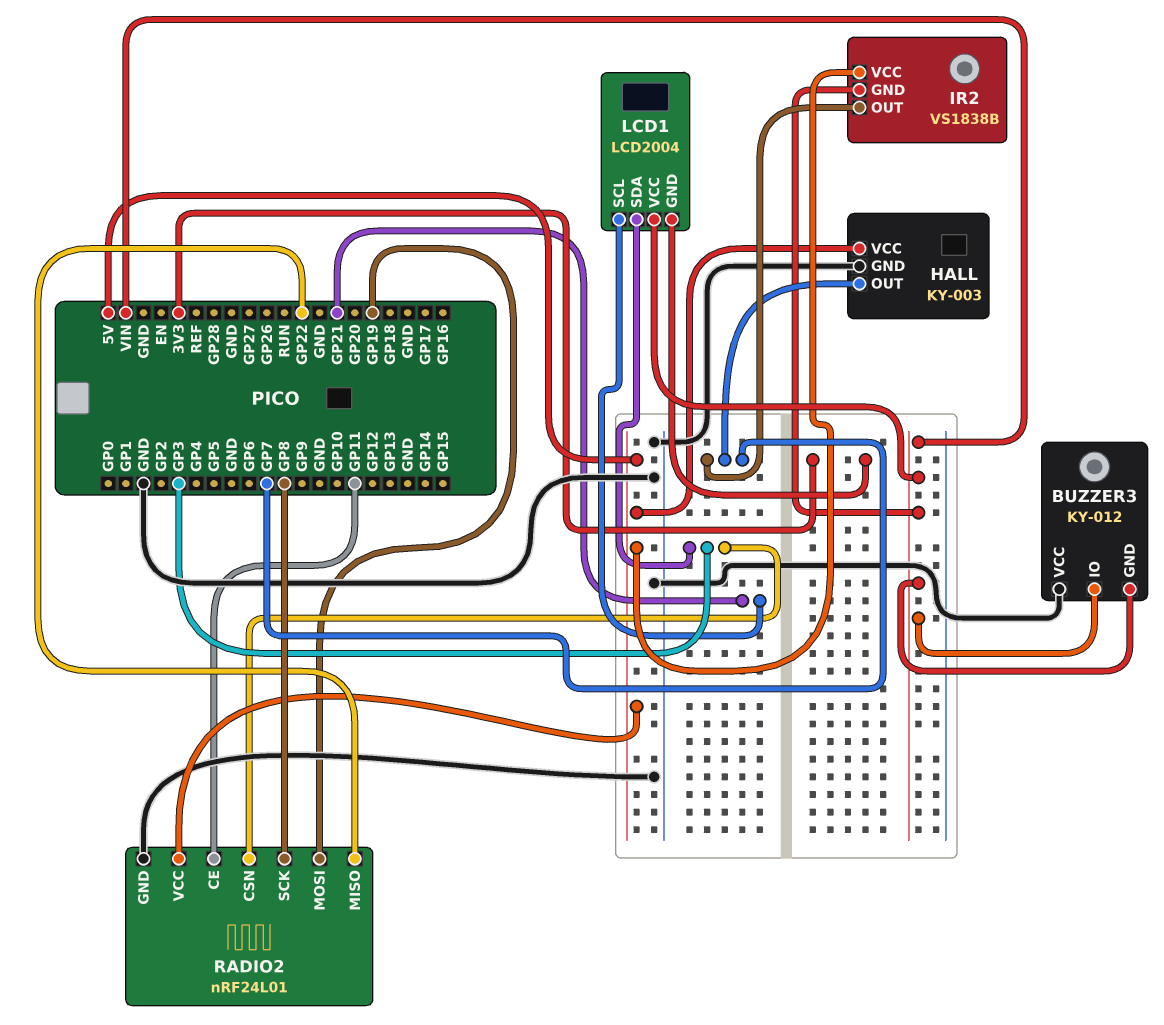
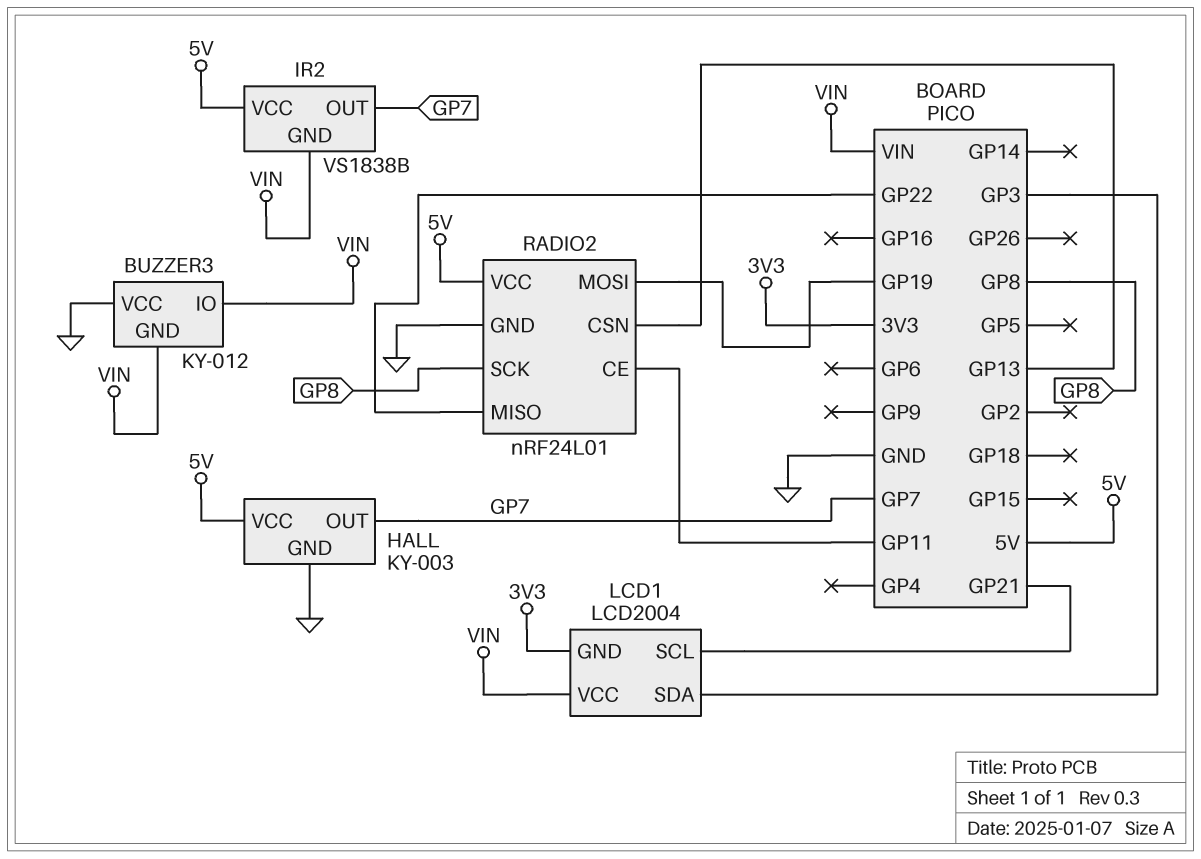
RADIO2 pin CSN: GP3 -> GP13

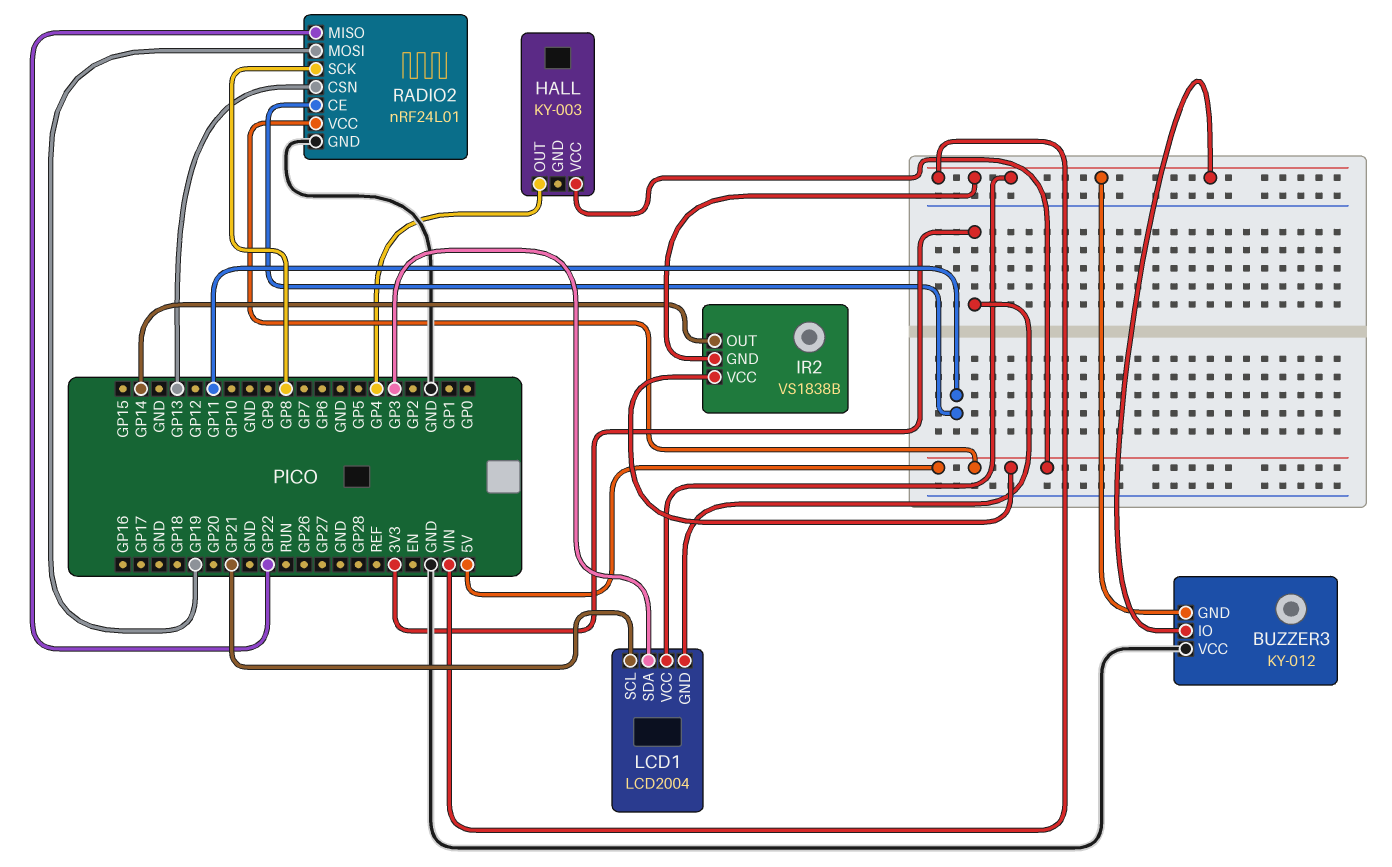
HALL pin GND: GND -> none
HALL pin OUT: GP7 -> GP4
IR2 pin OUT: GP7 -> GP14

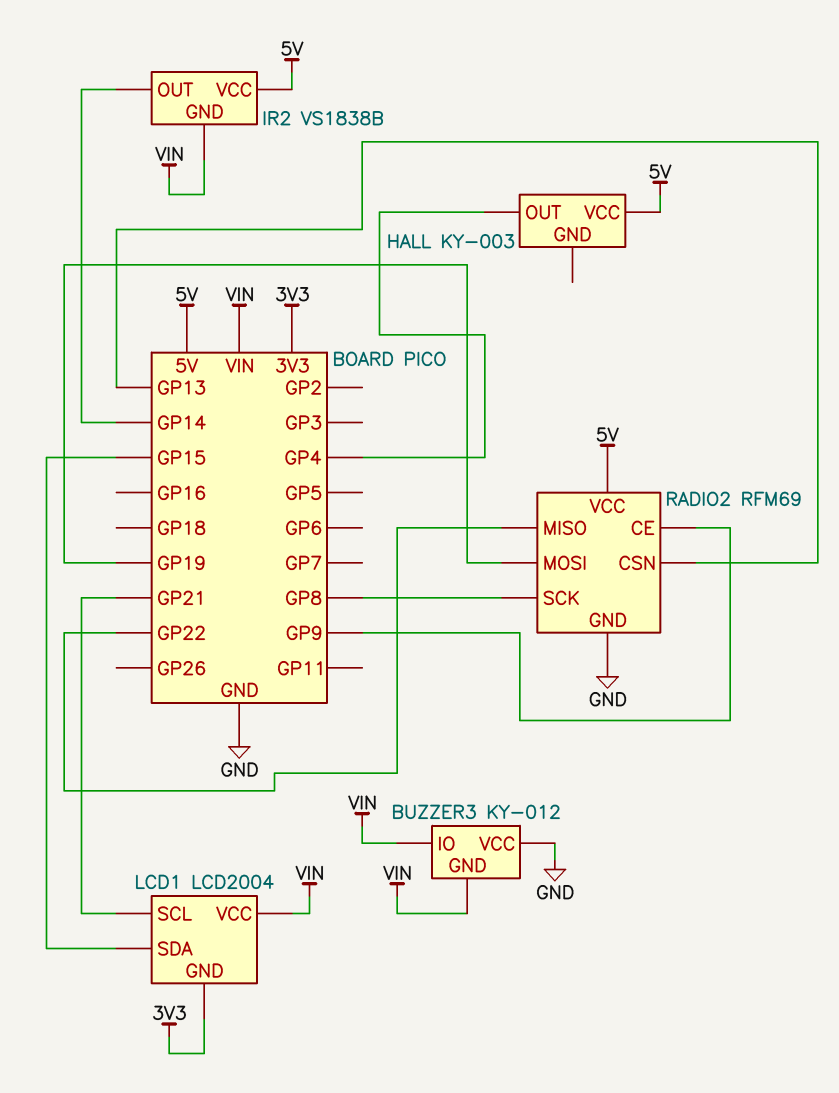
LCD1 pin SDA: GP3 -> GP15
RADIO2: nRF24L01 -> RFM69
RADIO2 pin CE: GP11 -> GP9

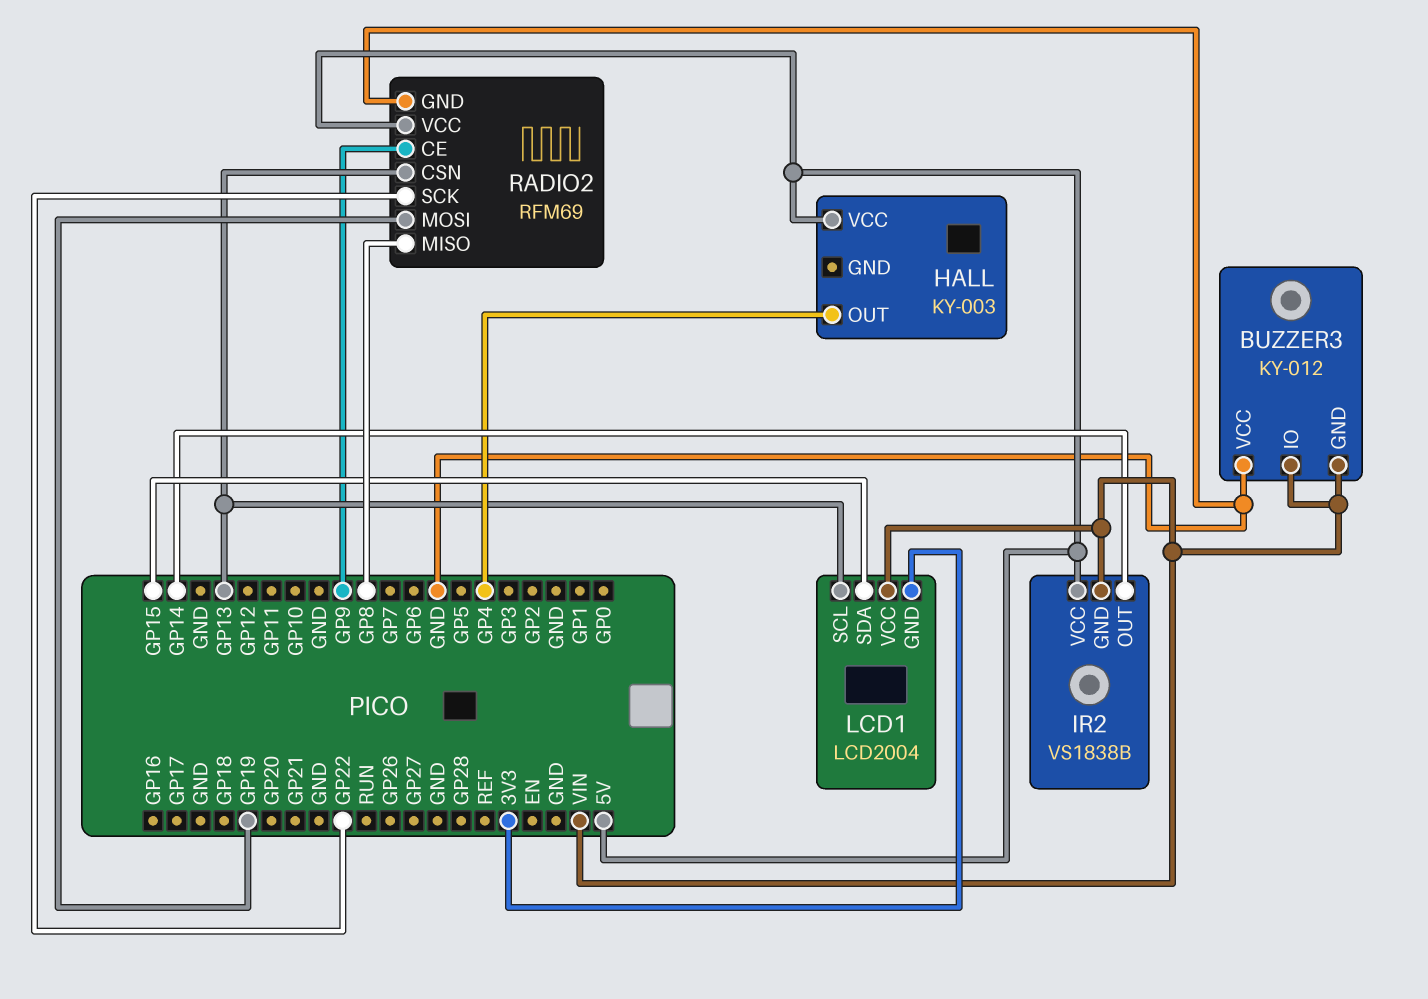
LCD1 pin SCL: GP21 -> GP13
RADIO2 pin MISO: GP22 -> GP8
RADIO2 pin SCK: GP8 -> GP22

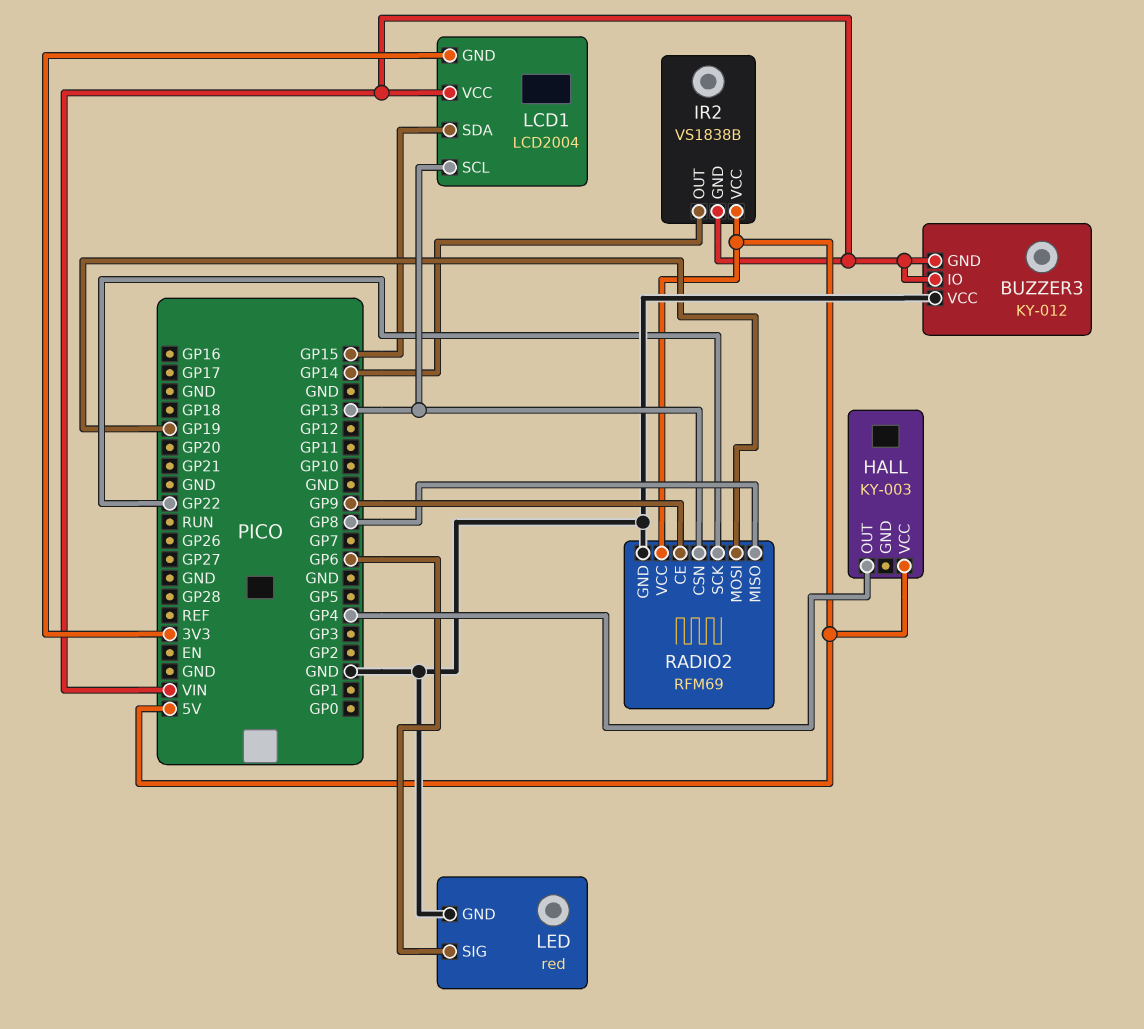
LED: none -> red
LED pin GND: none -> GND
LED pin SIG: none -> GP6

